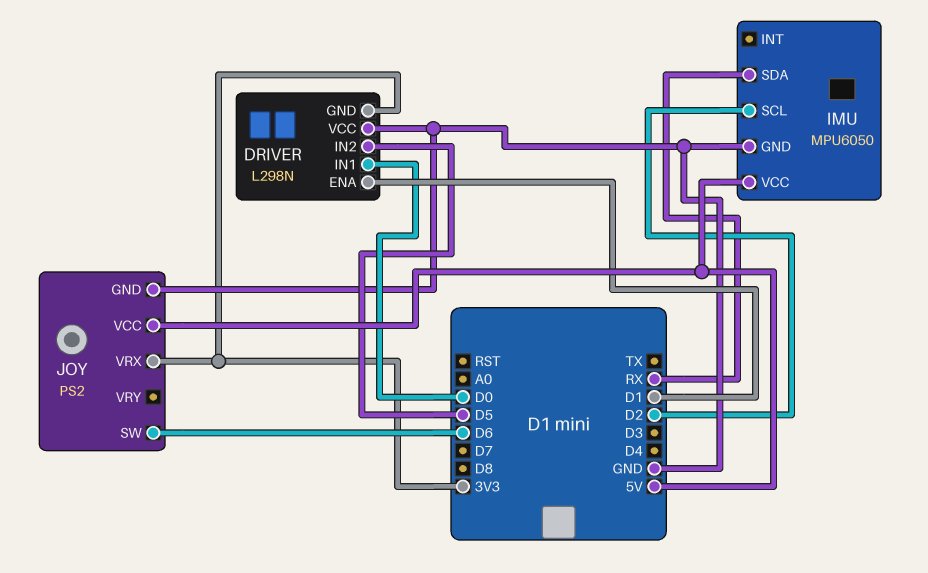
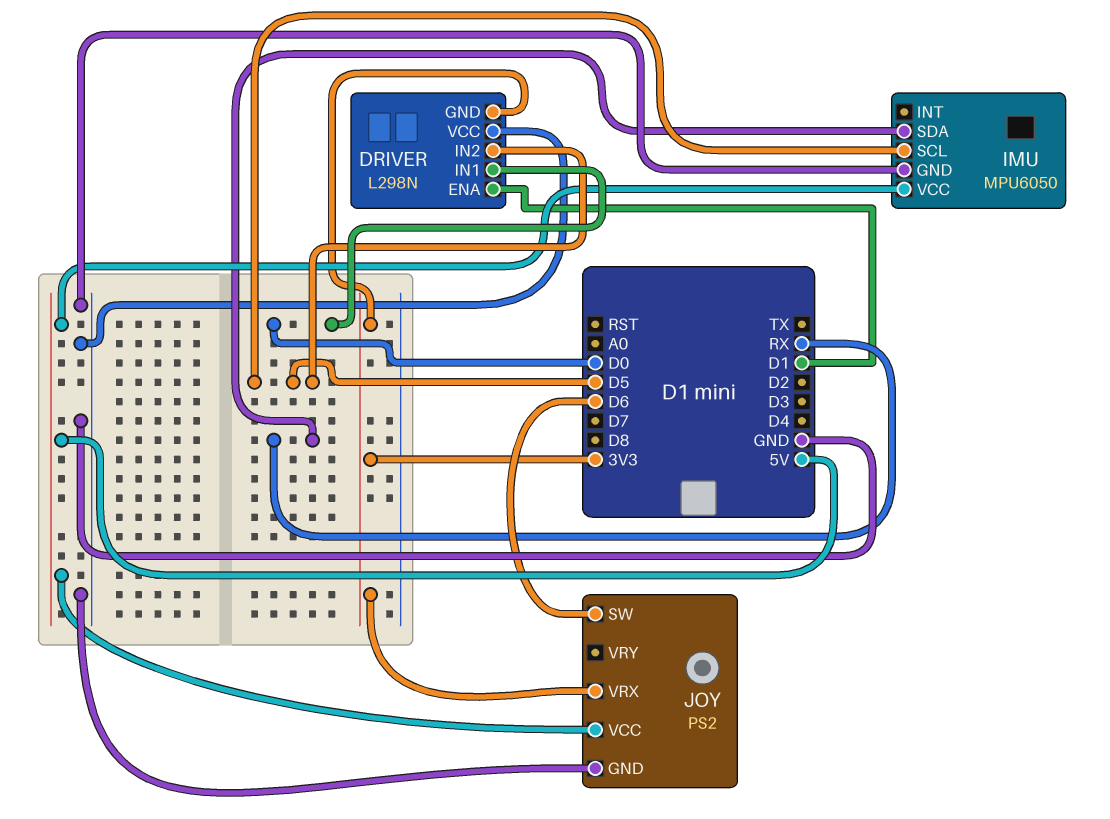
IMU pin SCL: D2 -> D5

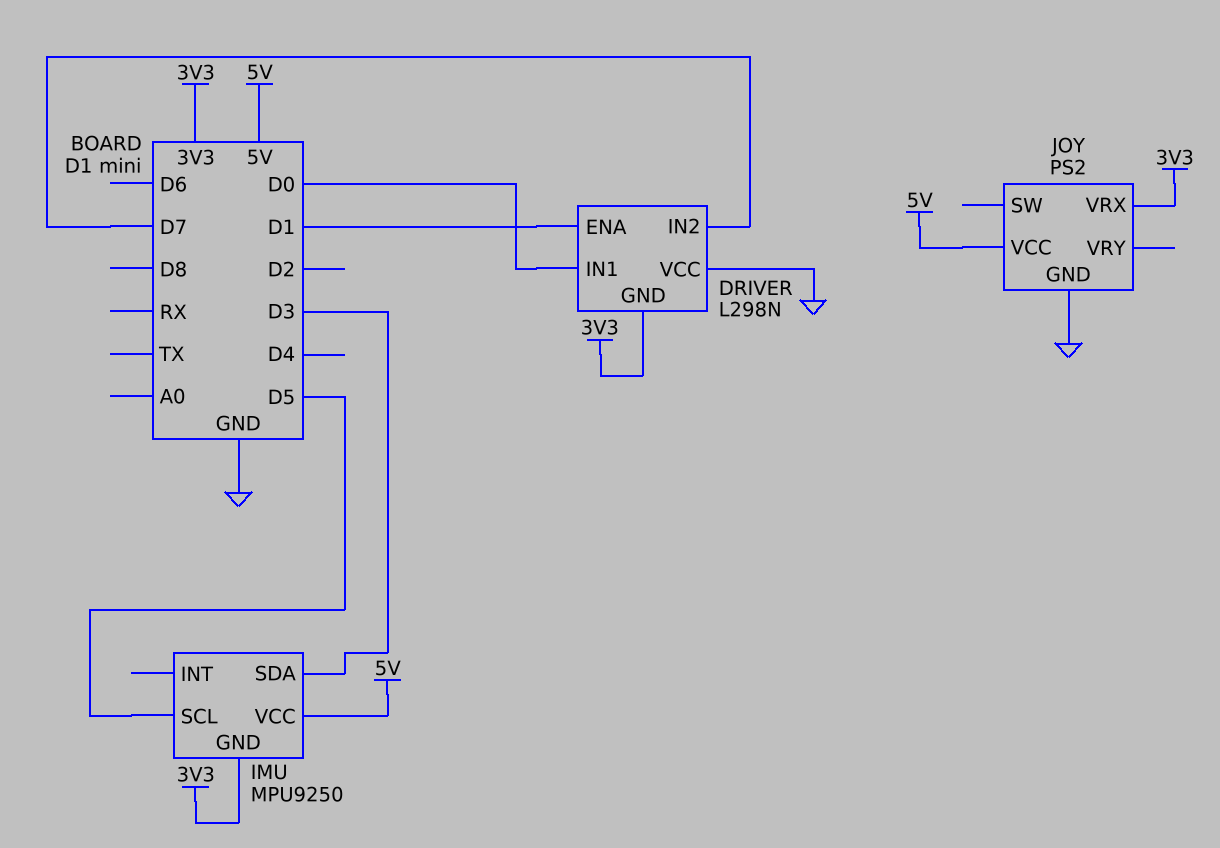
DRIVER pin IN2: D5 -> D7
IMU: MPU6050 -> MPU9250
IMU pin GND: GND -> 3V3
IMU pin SDA: RX -> D3
JOY pin SW: D6 -> none

